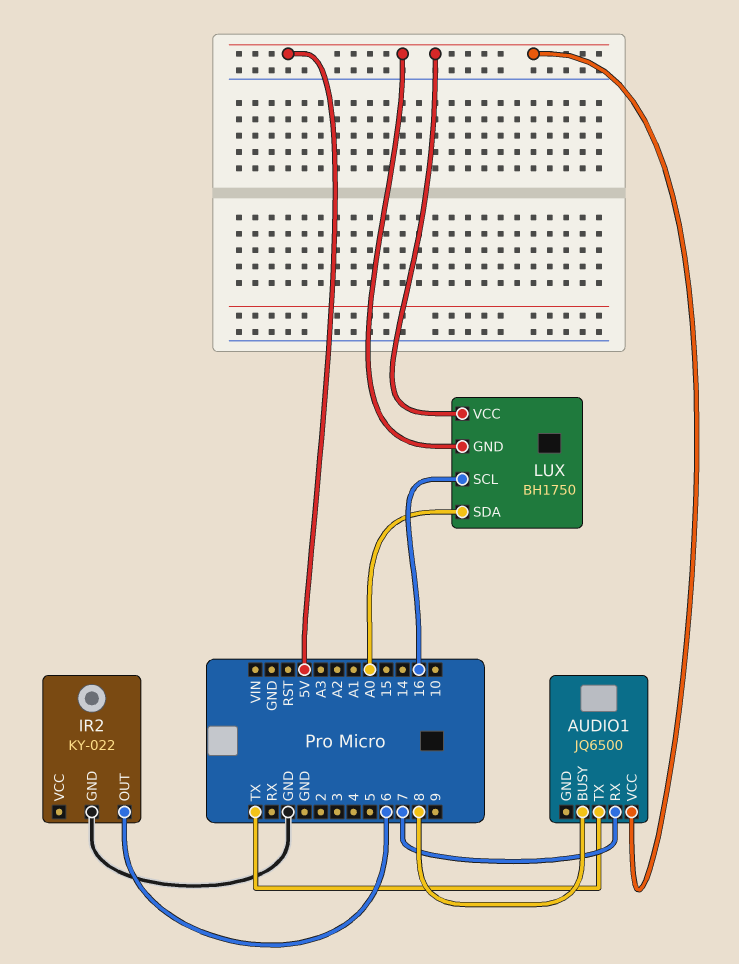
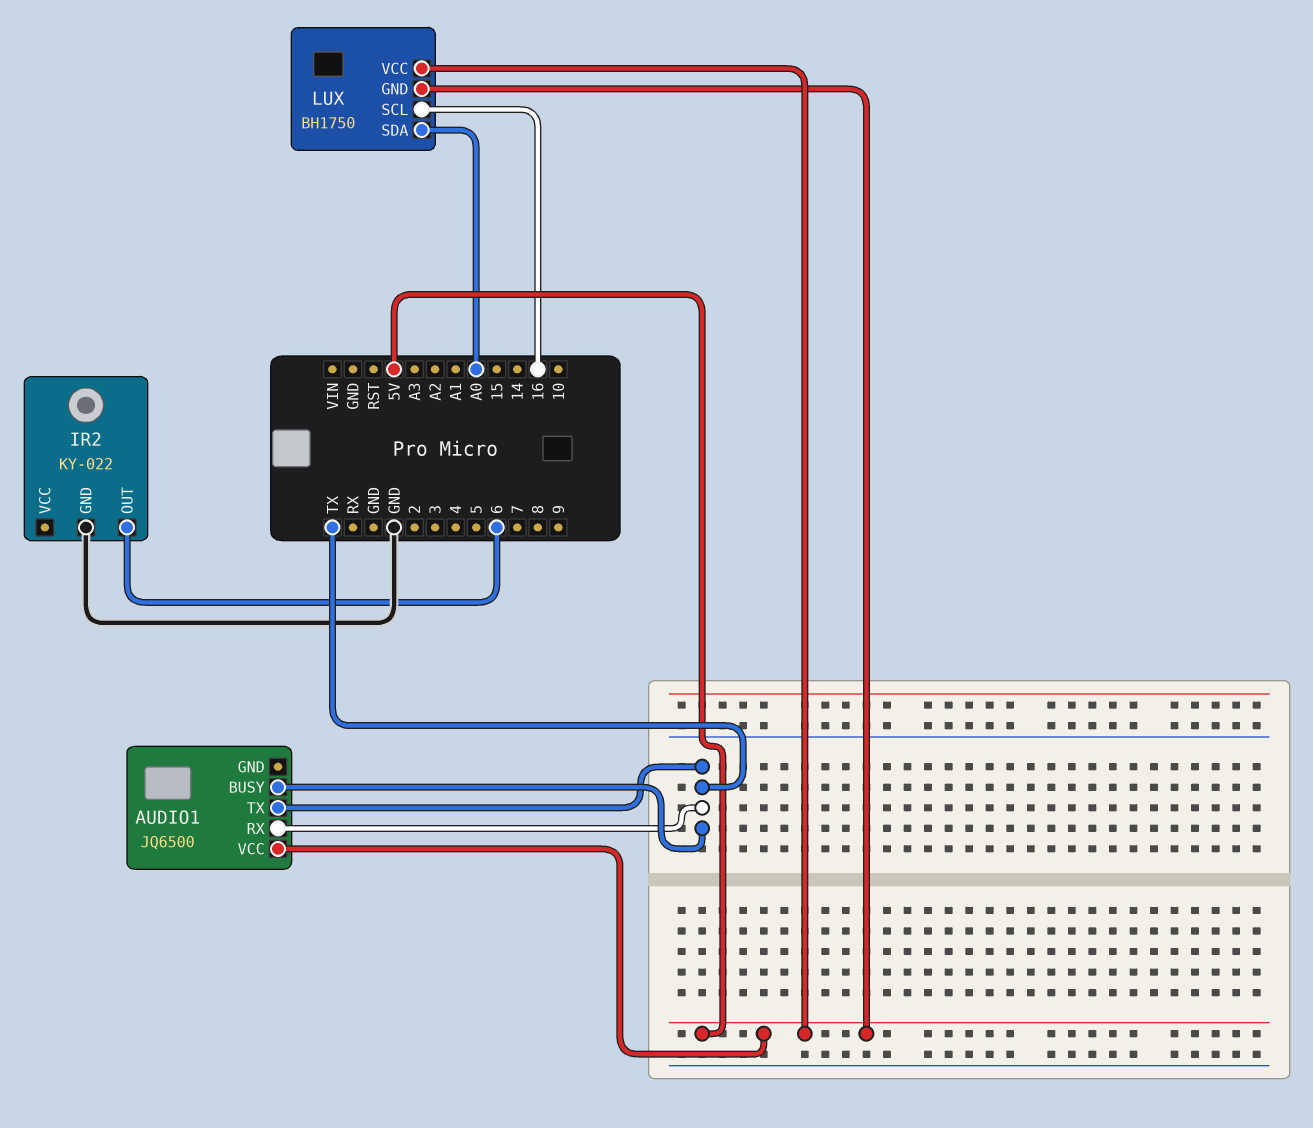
AUDIO1 pin BUSY: 8 -> TX
AUDIO1 pin RX: 7 -> TX

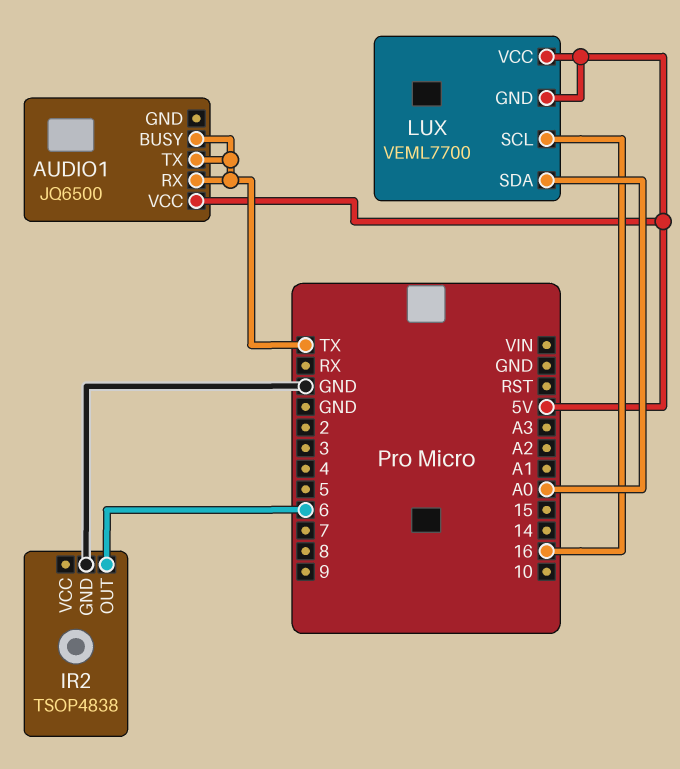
IR2: KY-022 -> TSOP4838
LUX: BH1750 -> VEML7700

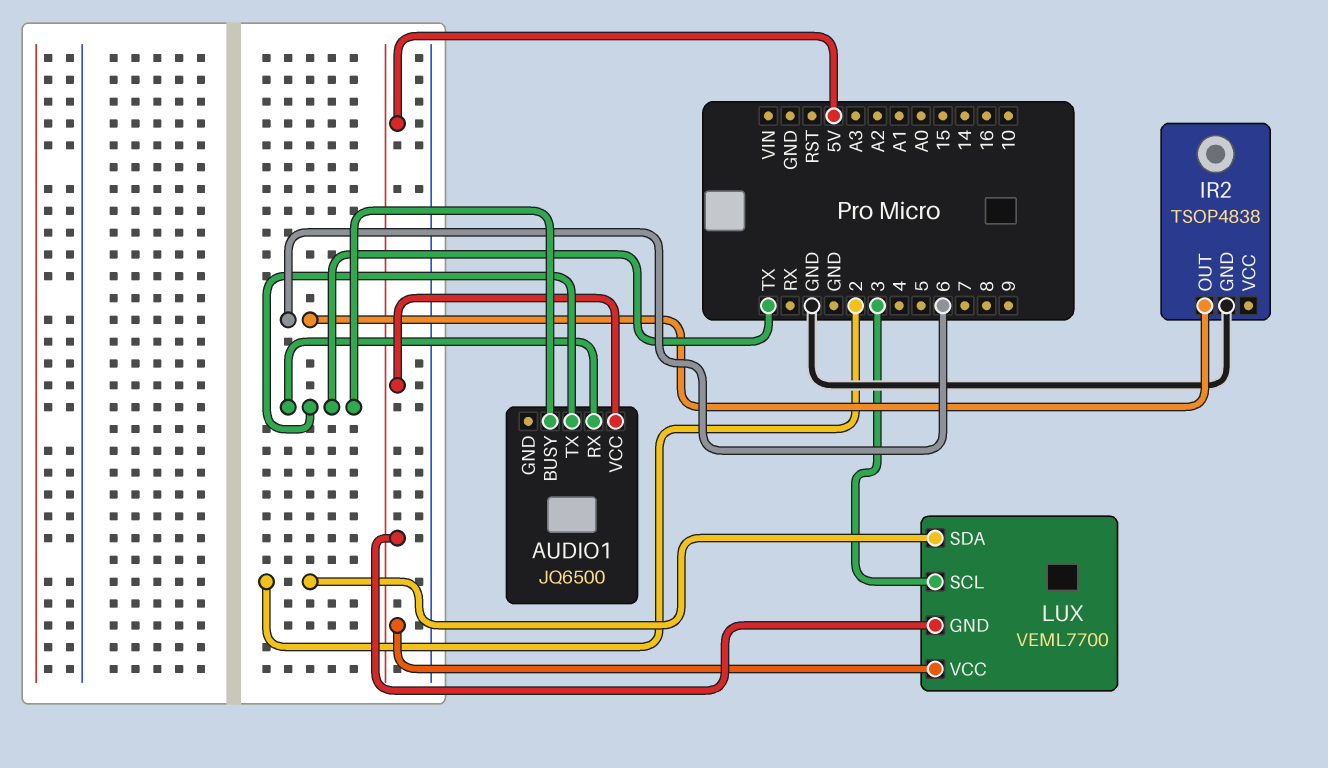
LUX pin SCL: 16 -> 3
LUX pin SDA: A0 -> 2

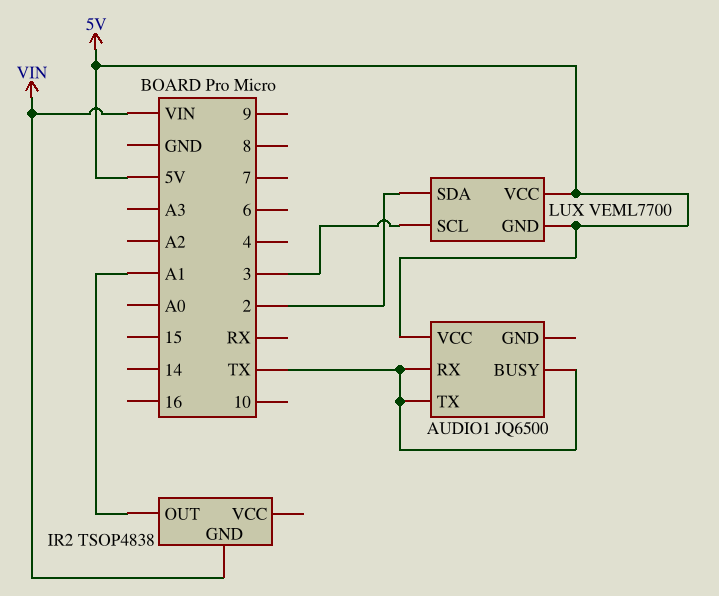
IR2 pin GND: GND -> VIN
IR2 pin OUT: 6 -> A1

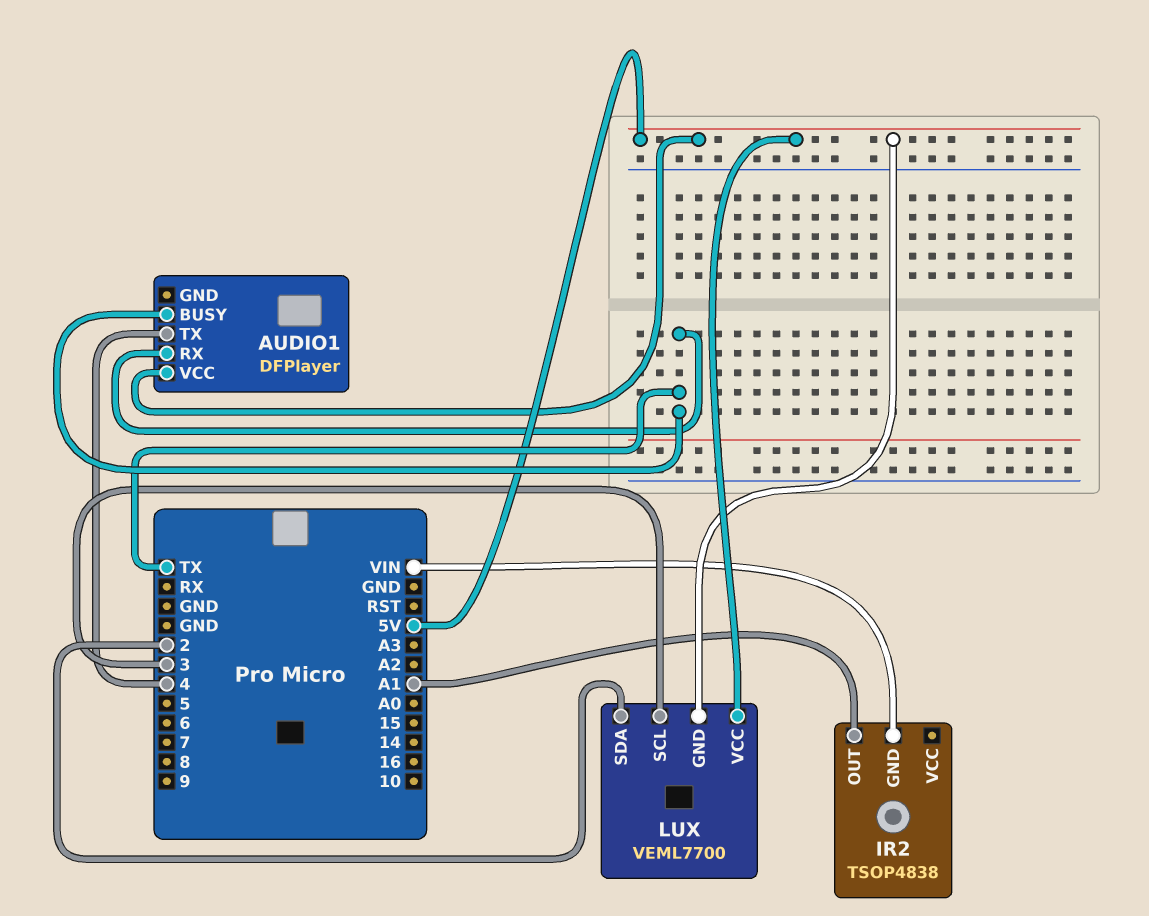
AUDIO1: JQ6500 -> DFPlayer
AUDIO1 pin TX: TX -> 4

